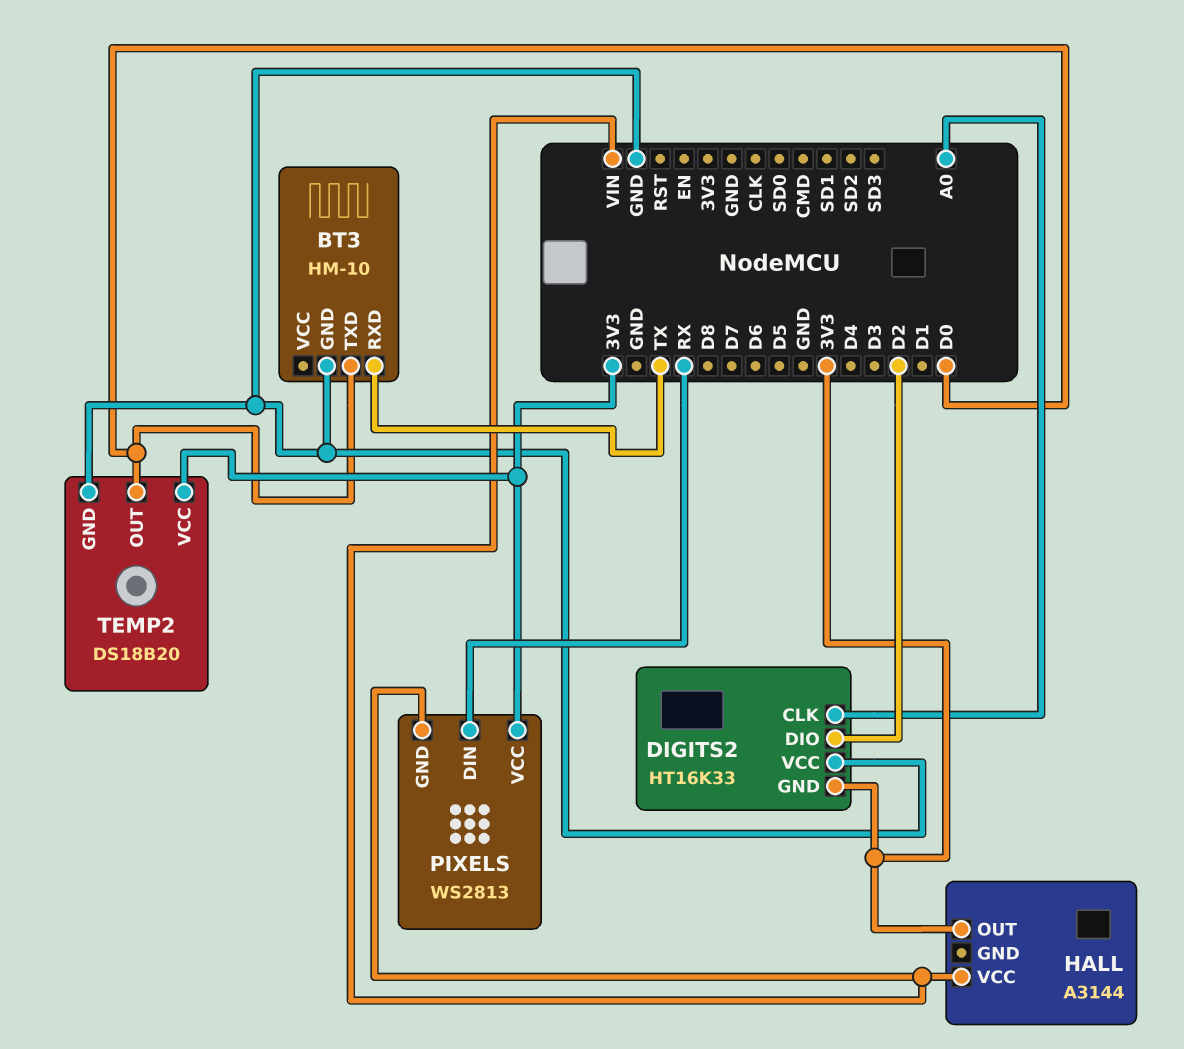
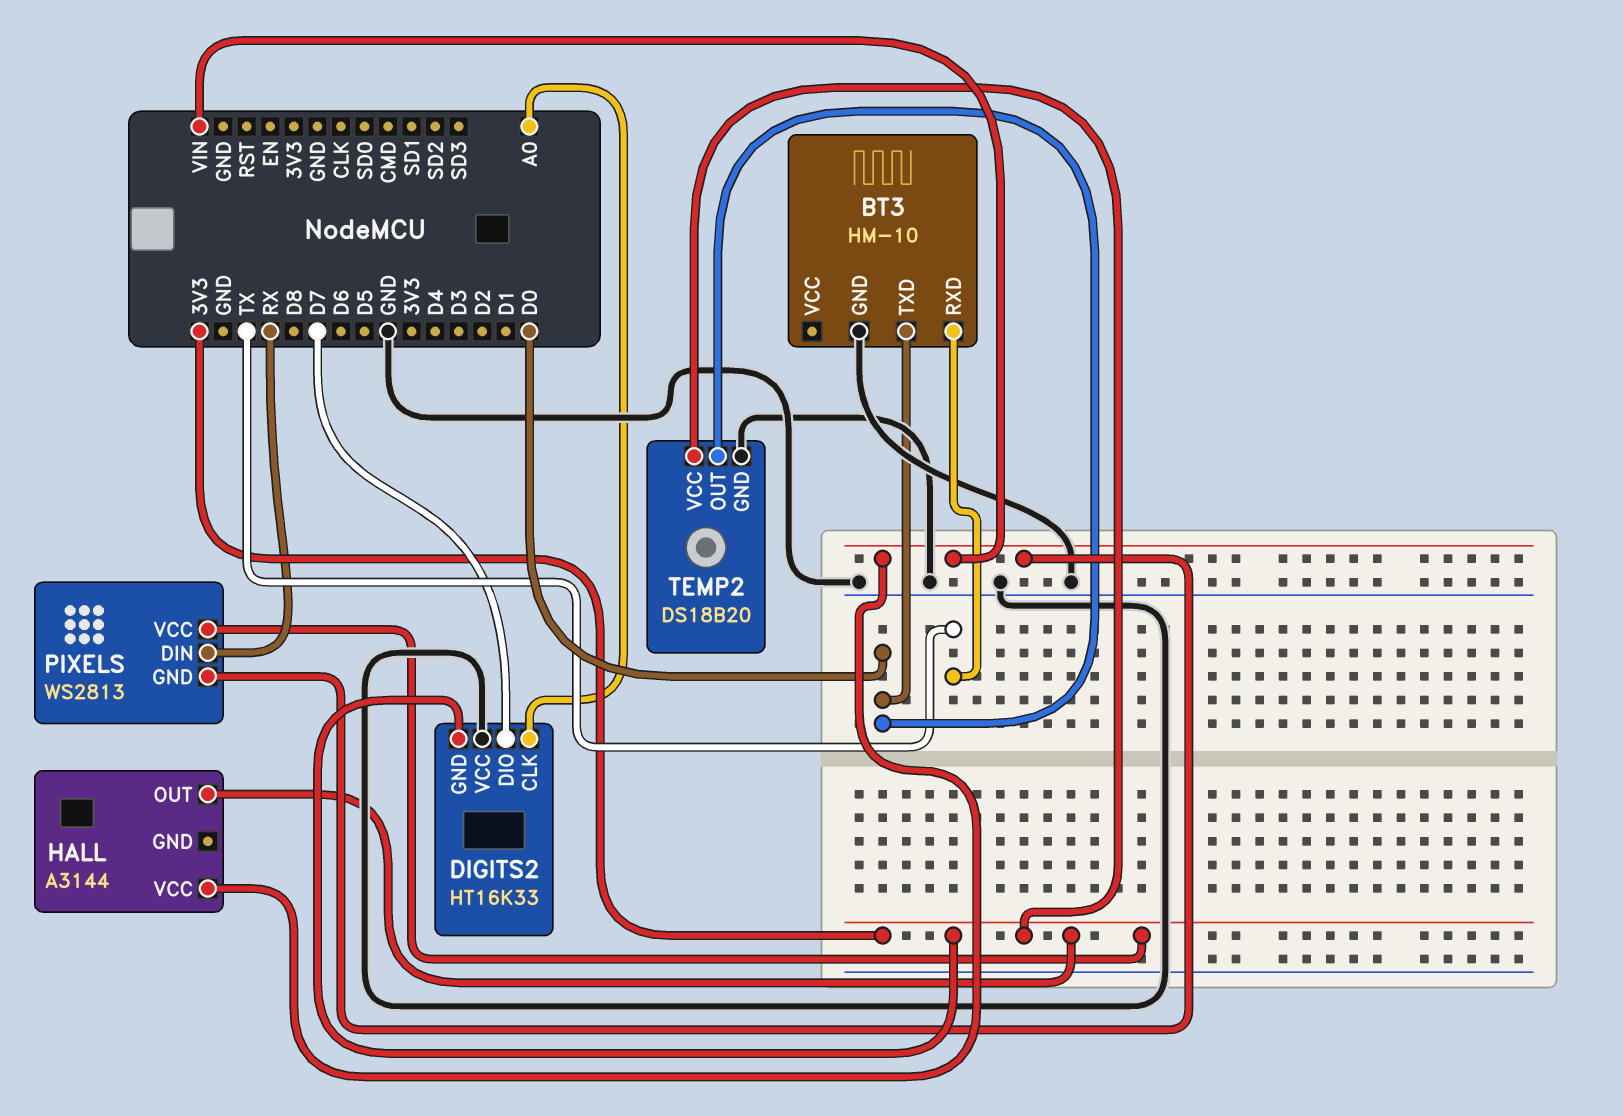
DIGITS2 pin DIO: D2 -> D7

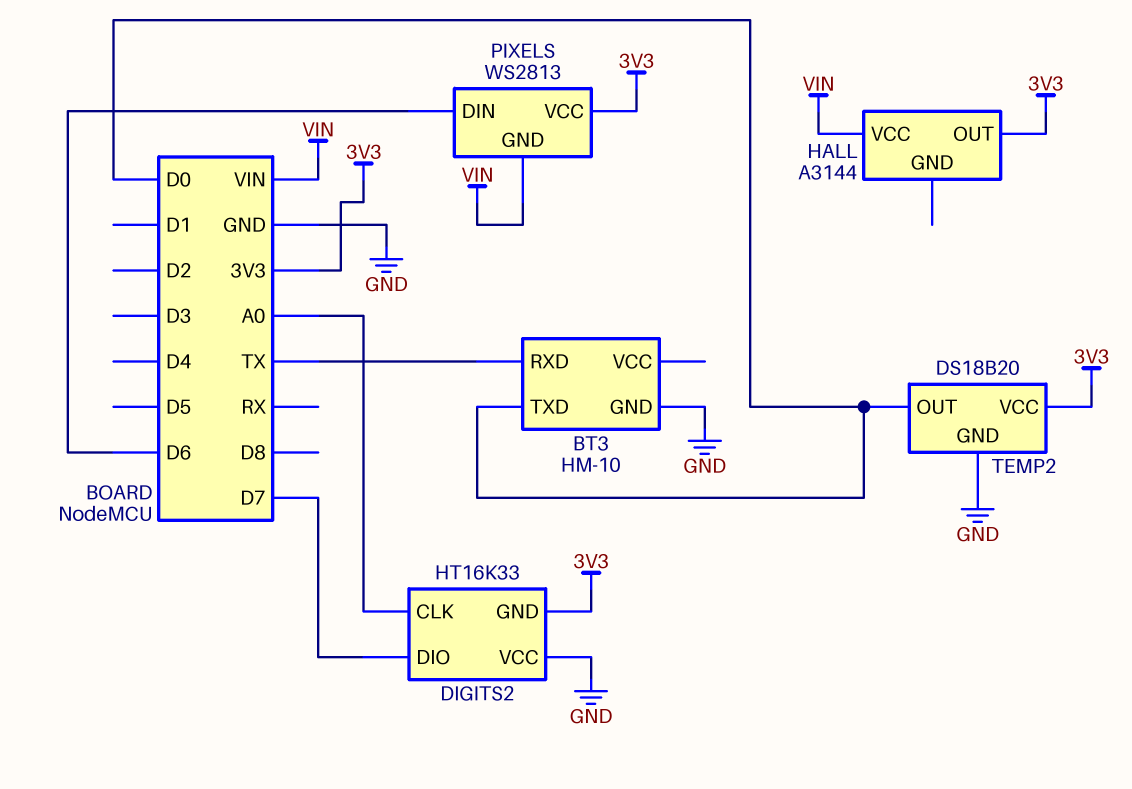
PIXELS pin DIN: RX -> D6

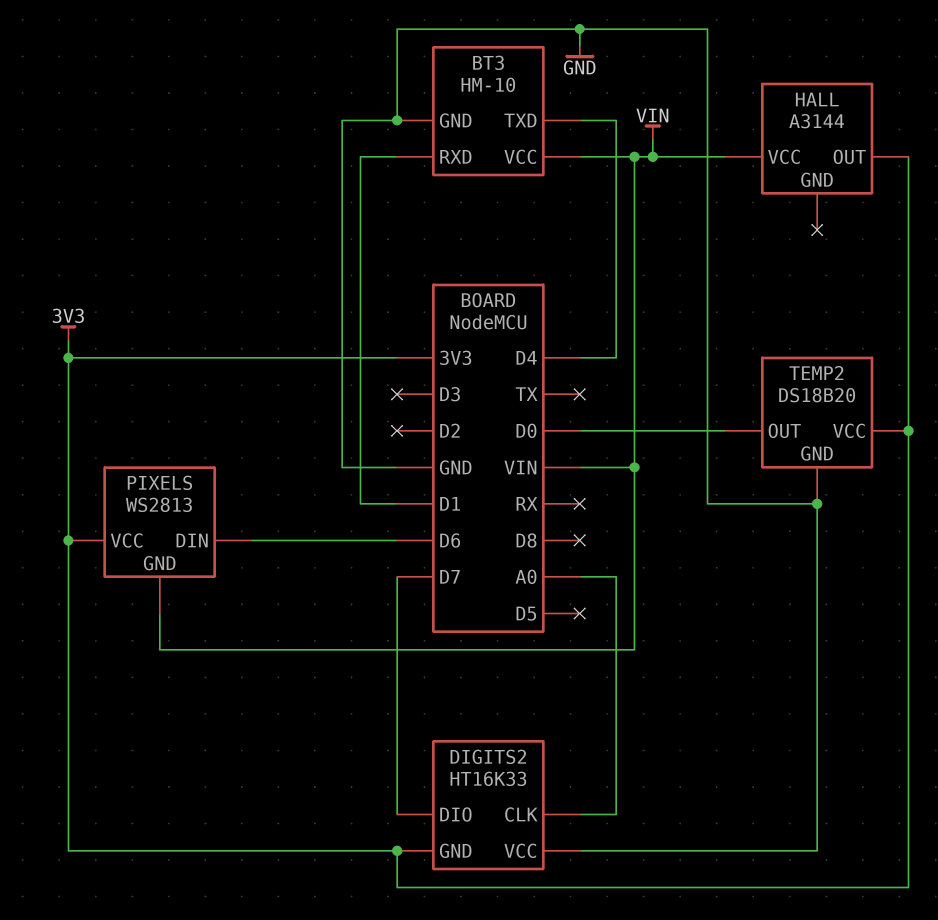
BT3 pin RXD: TX -> D1
BT3 pin TXD: D0 -> D4
BT3 pin VCC: none -> VIN

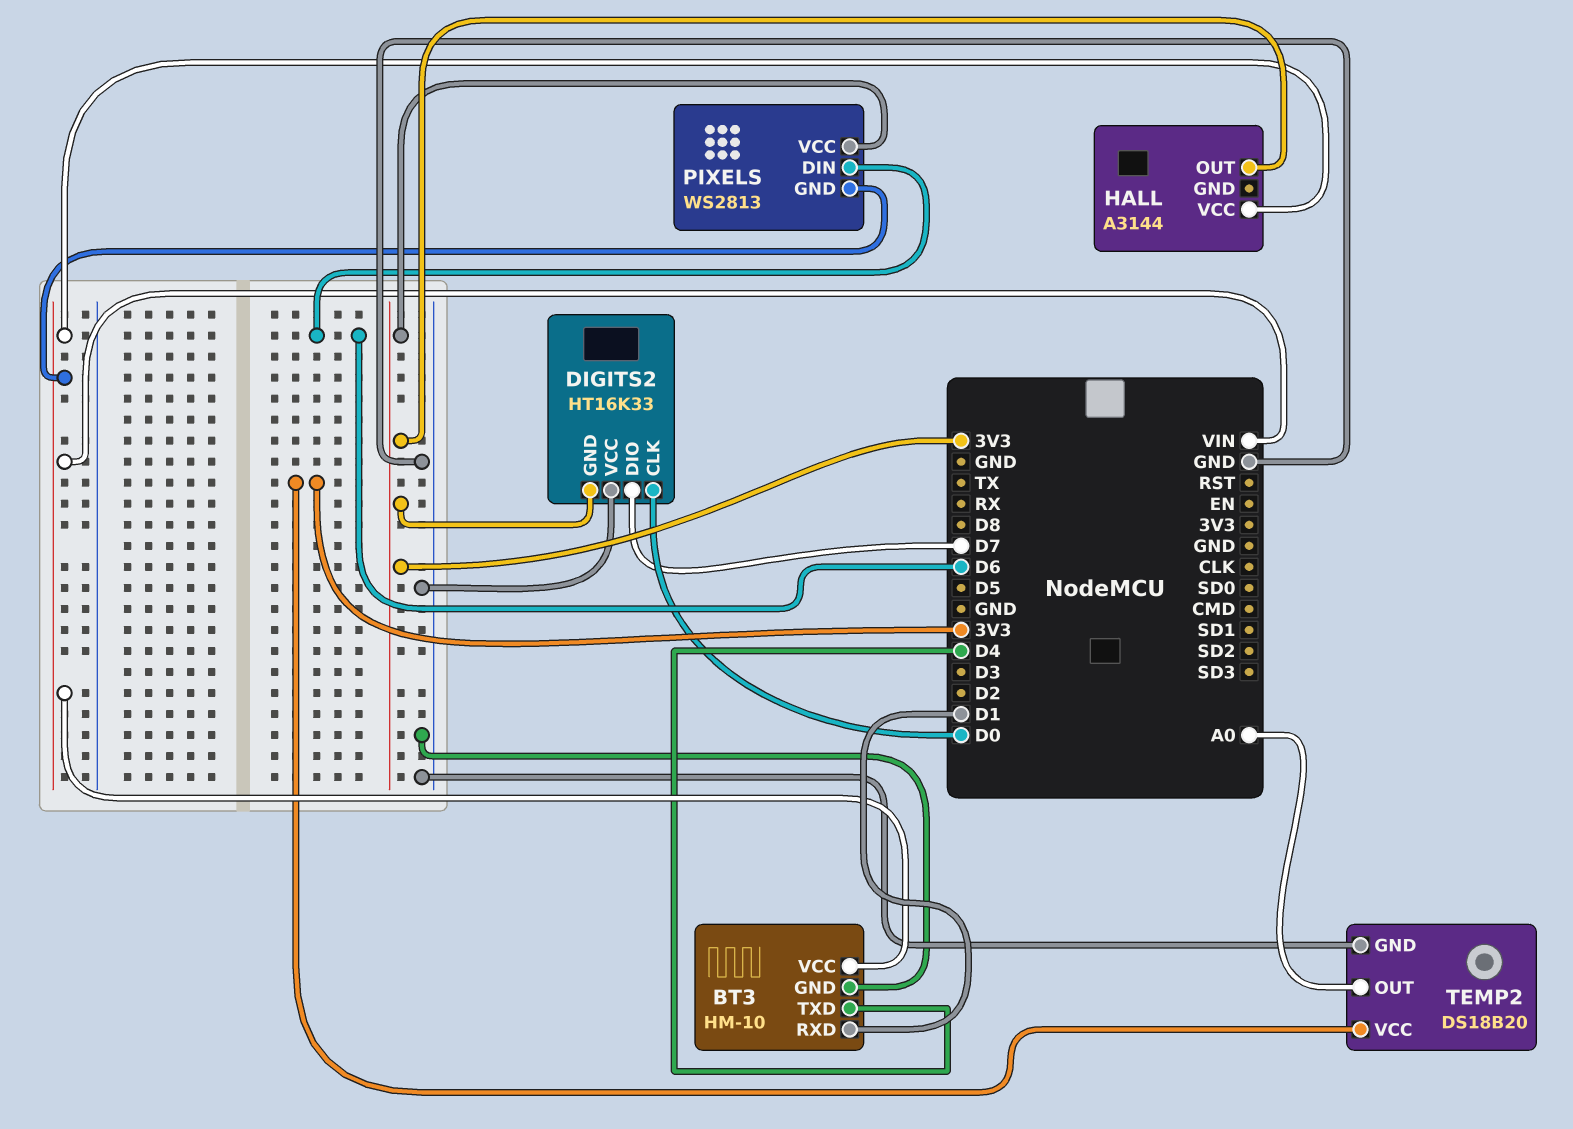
DIGITS2 pin CLK: A0 -> D0
TEMP2 pin OUT: D0 -> A0

